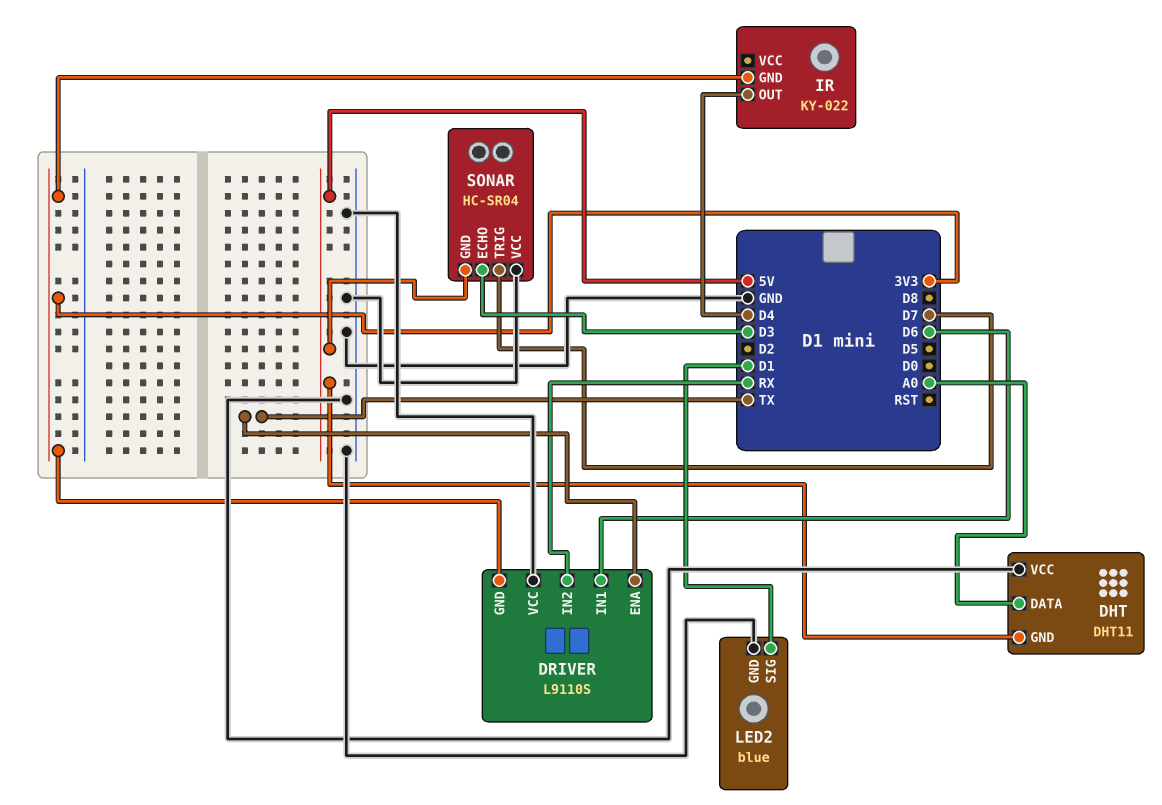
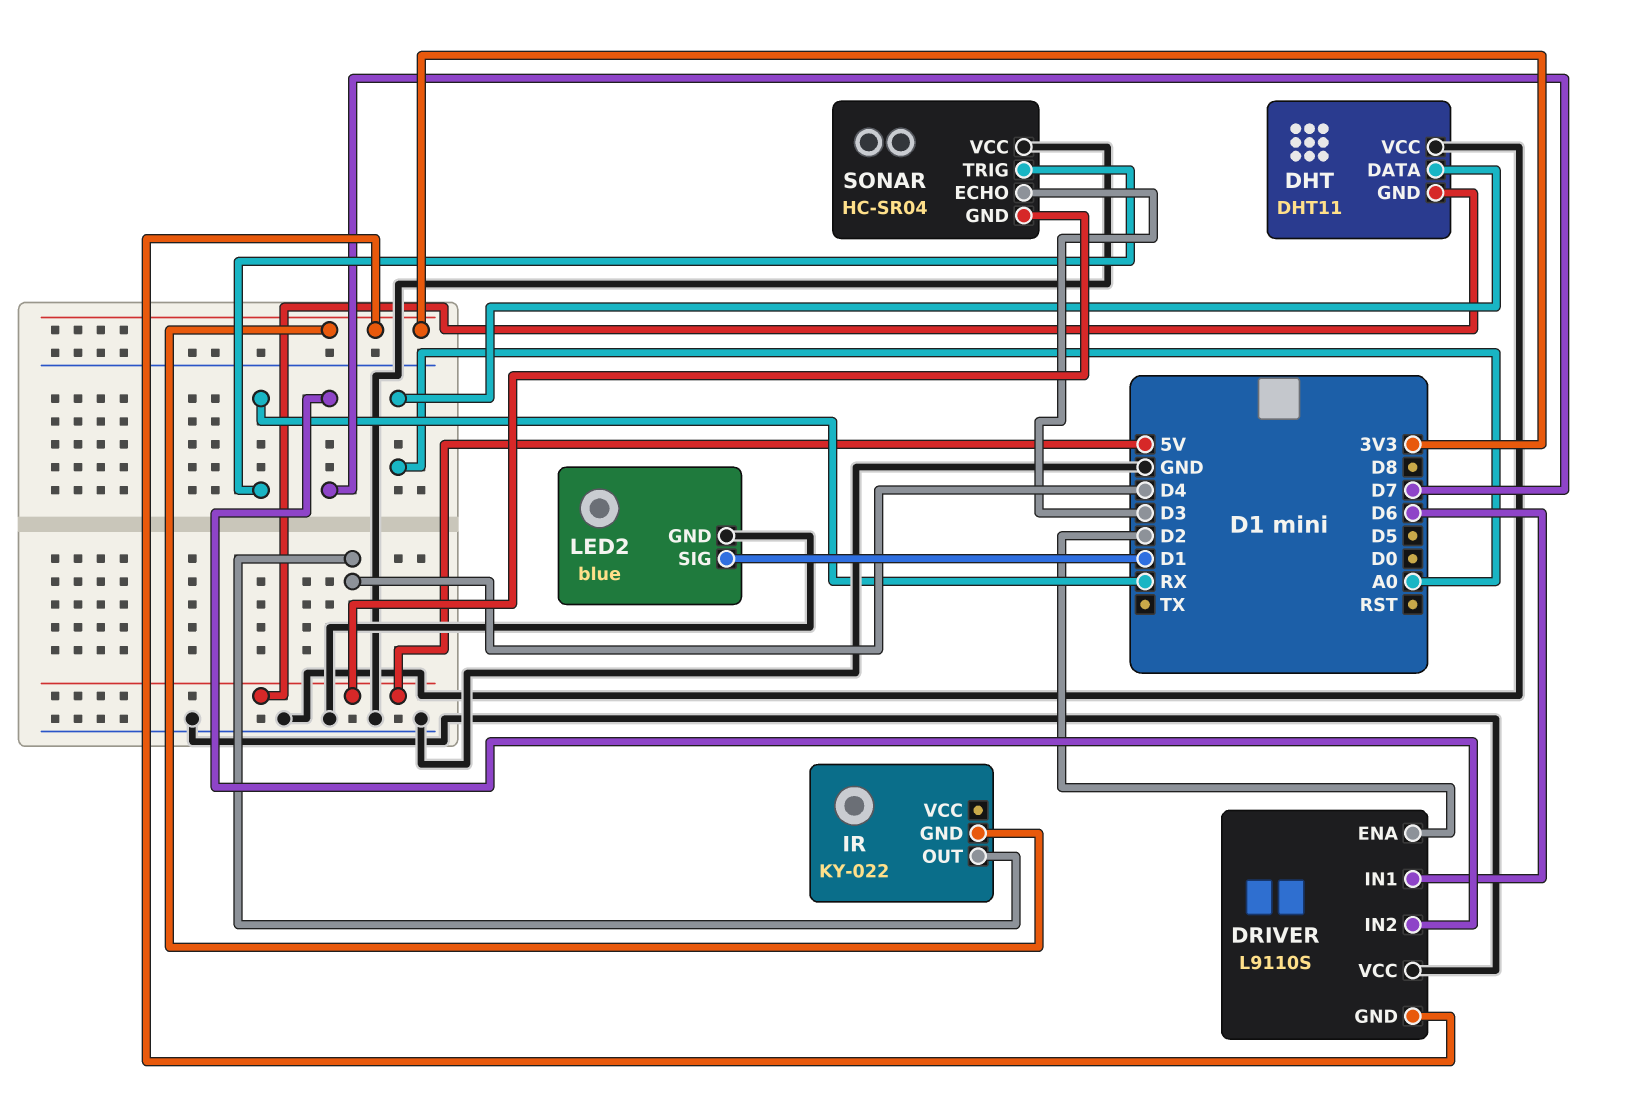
DRIVER pin ENA: TX -> D2
DRIVER pin IN2: RX -> D7
SONAR pin TRIG: D7 -> RX

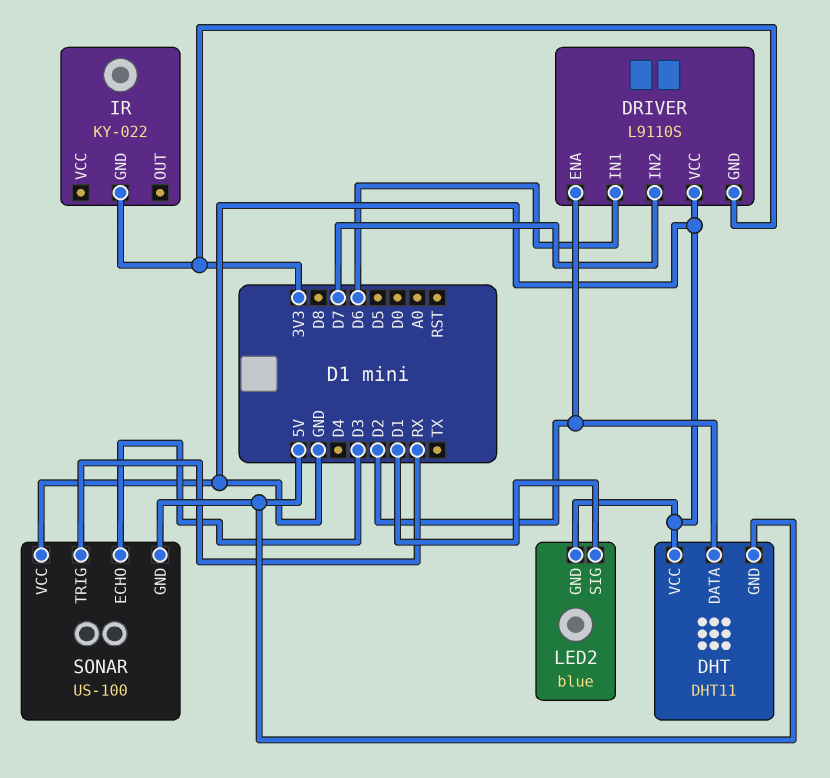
DHT pin DATA: A0 -> D2
IR pin OUT: D4 -> none
SONAR: HC-SR04 -> US-100

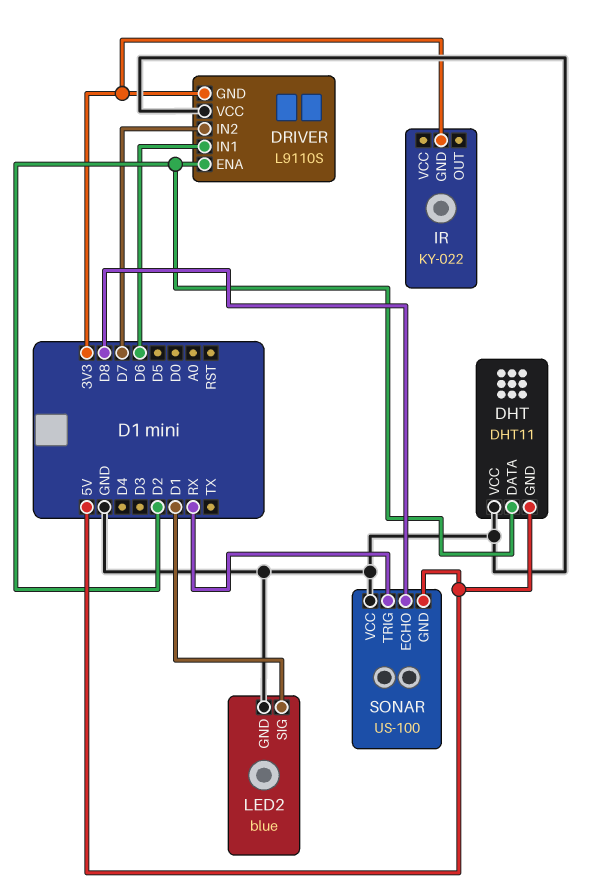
SONAR pin ECHO: D3 -> D8

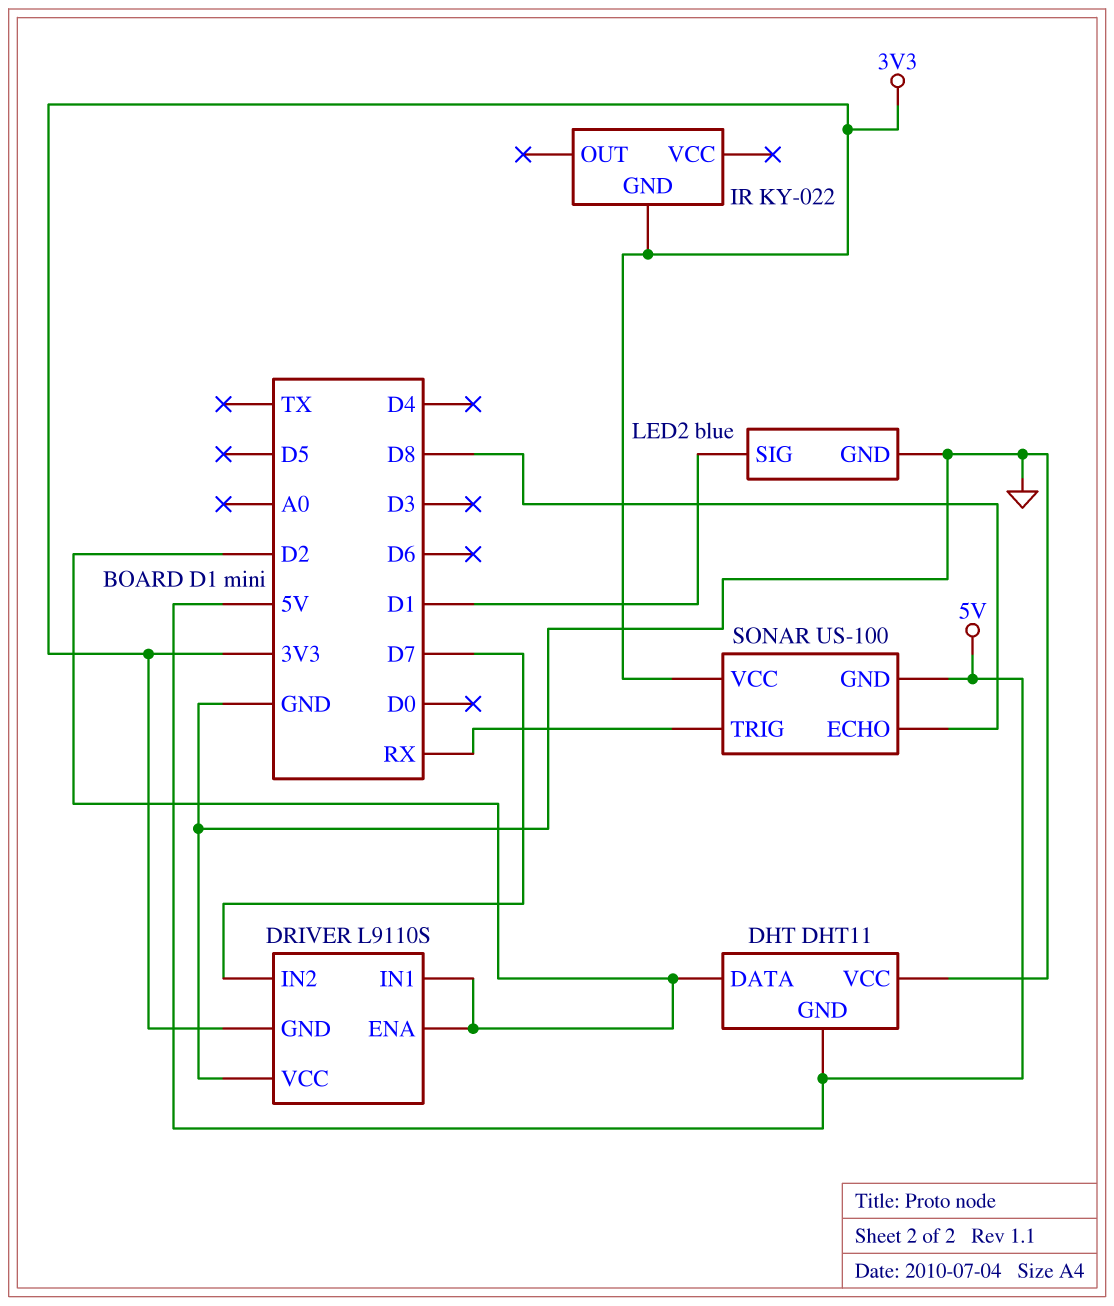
DRIVER pin IN1: D6 -> D2
SONAR pin VCC: GND -> 3V3

